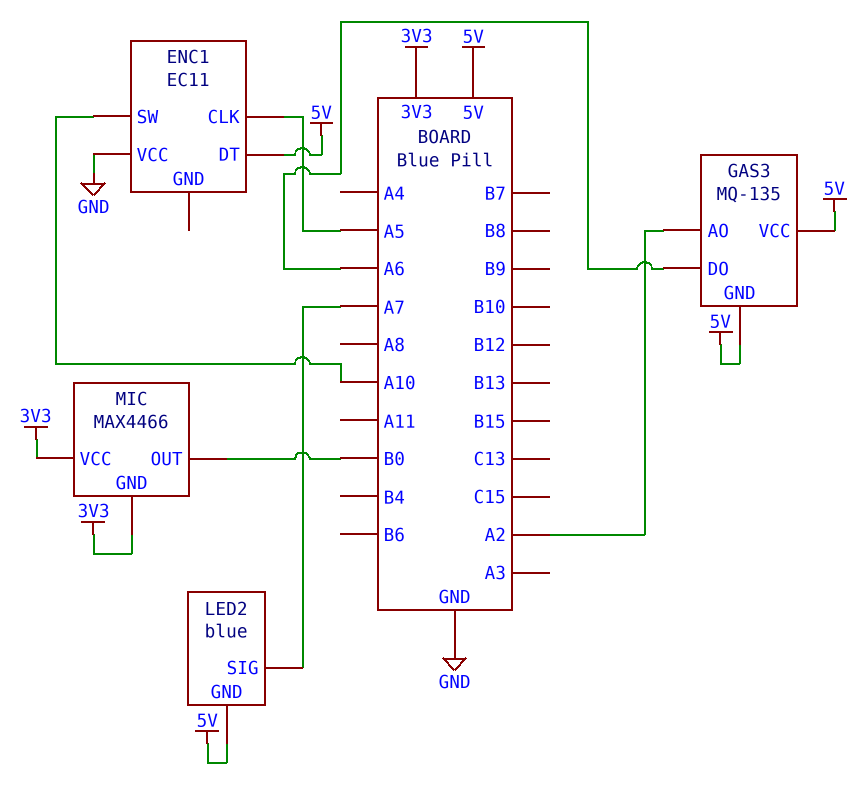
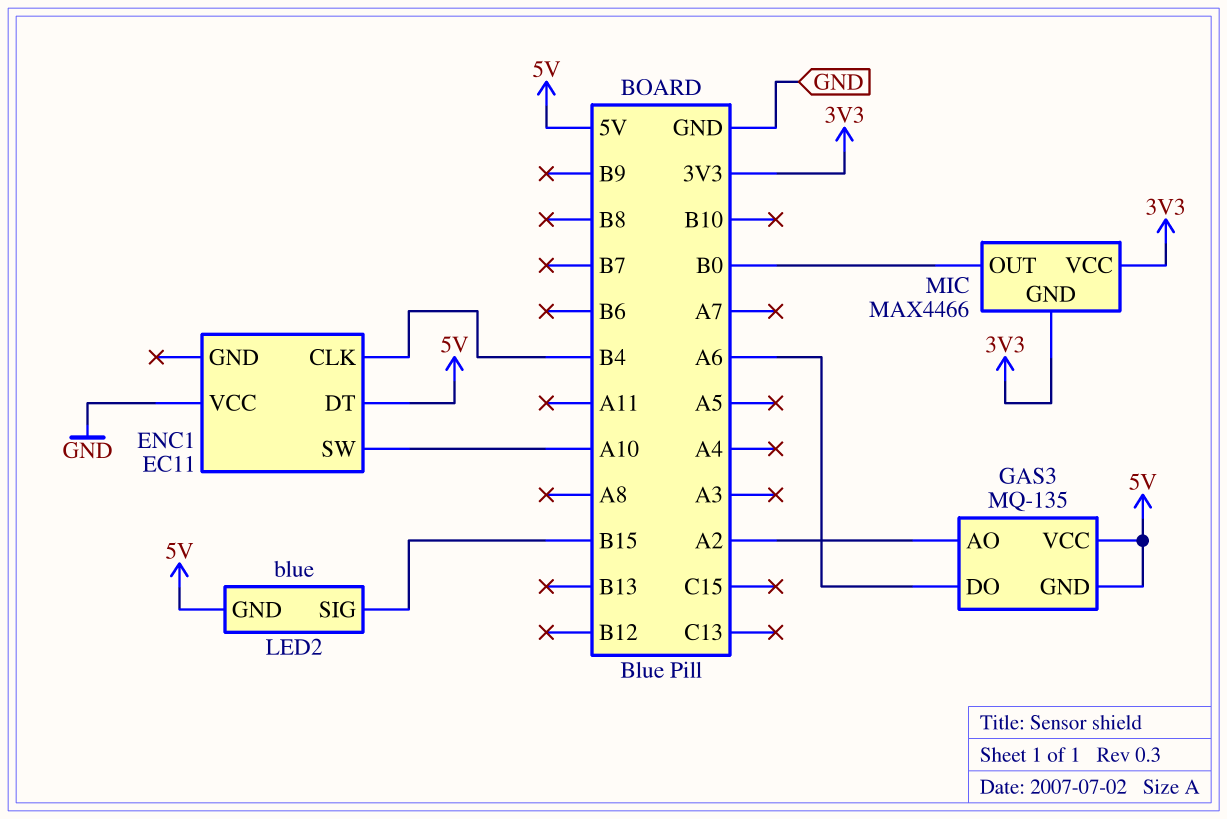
ENC1 pin CLK: A5 -> B4
LED2 pin SIG: A7 -> B15

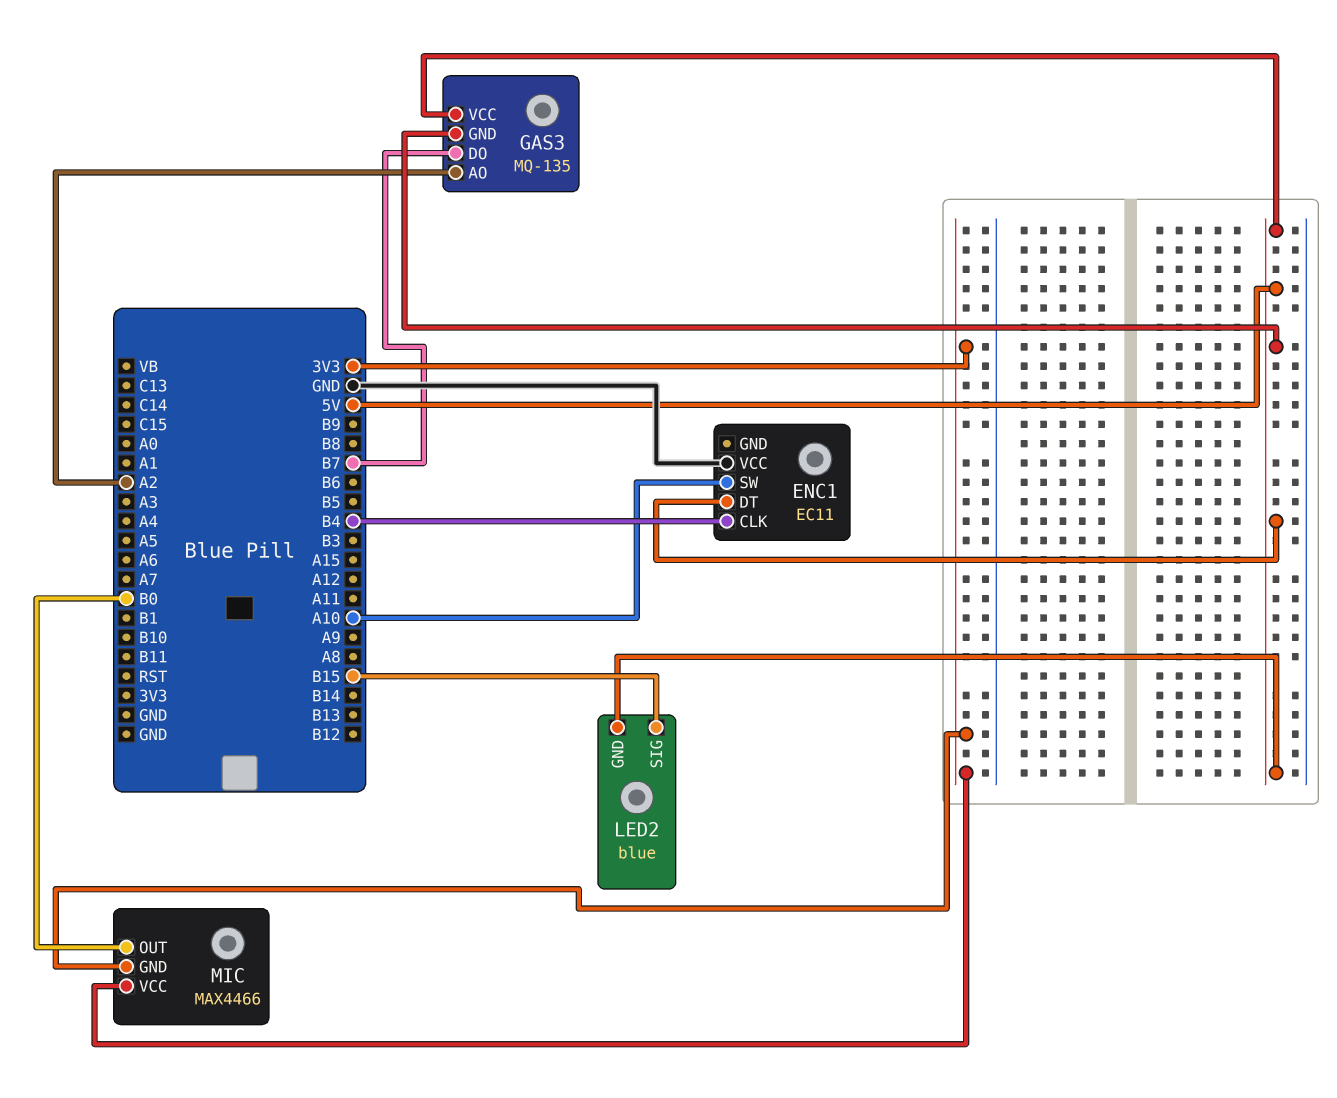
GAS3 pin DO: A6 -> B7

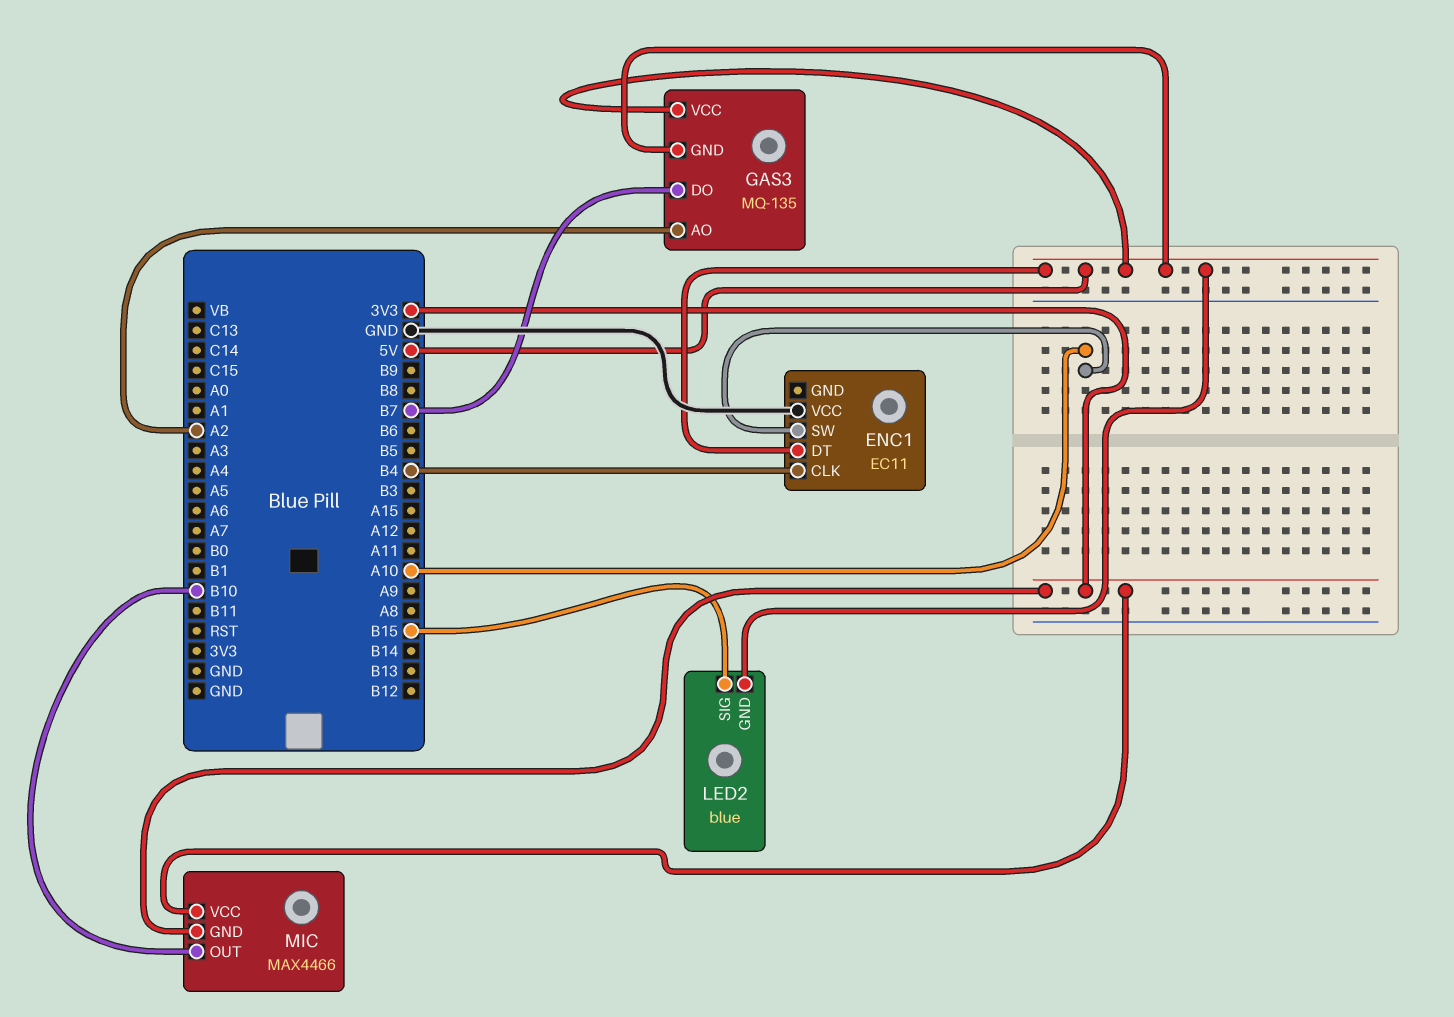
MIC pin OUT: B0 -> B10

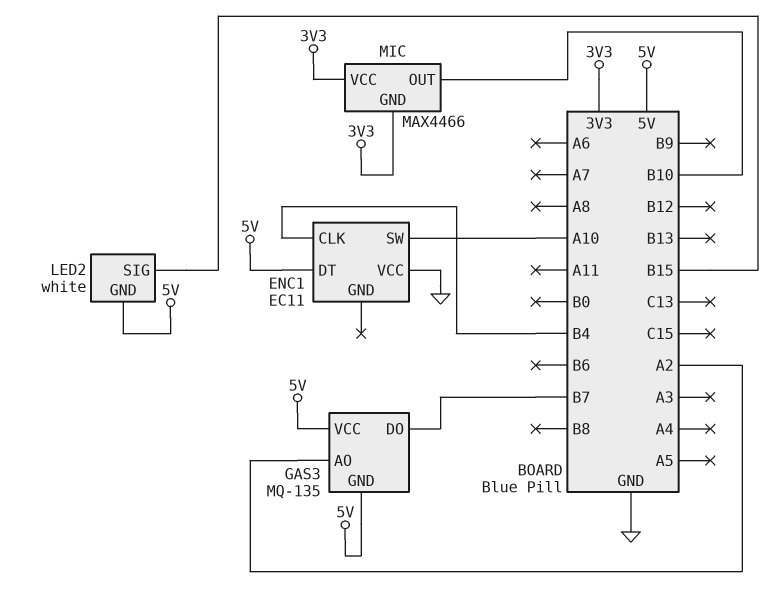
LED2: blue -> white

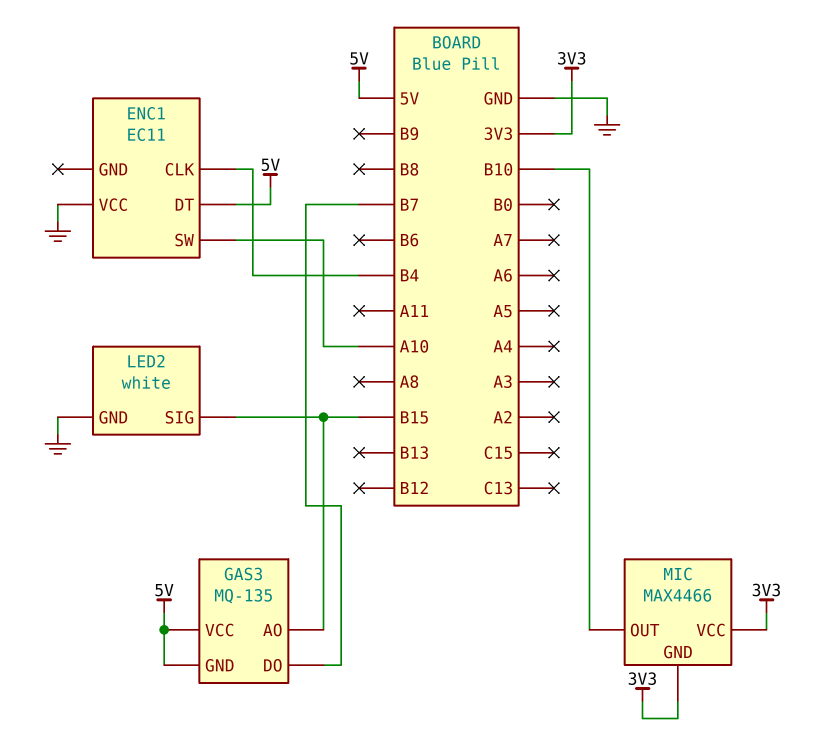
GAS3 pin AO: A2 -> B15
LED2 pin GND: 5V -> GND

